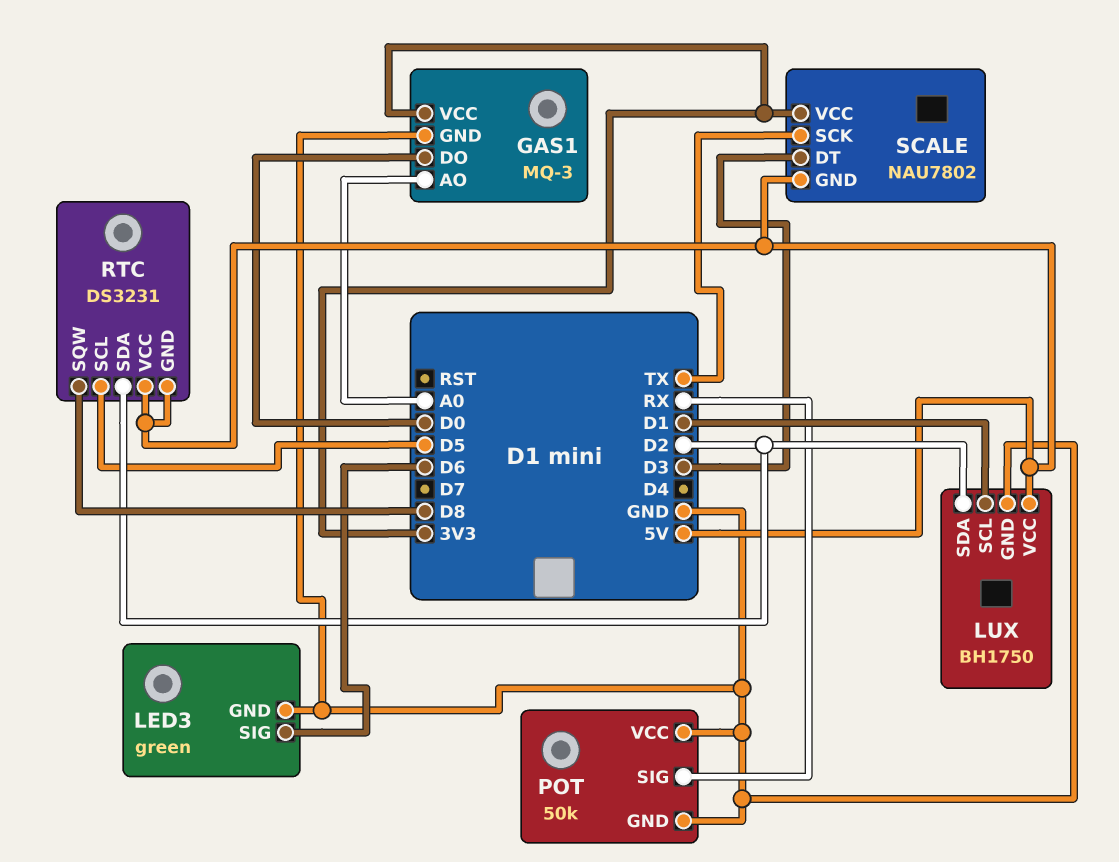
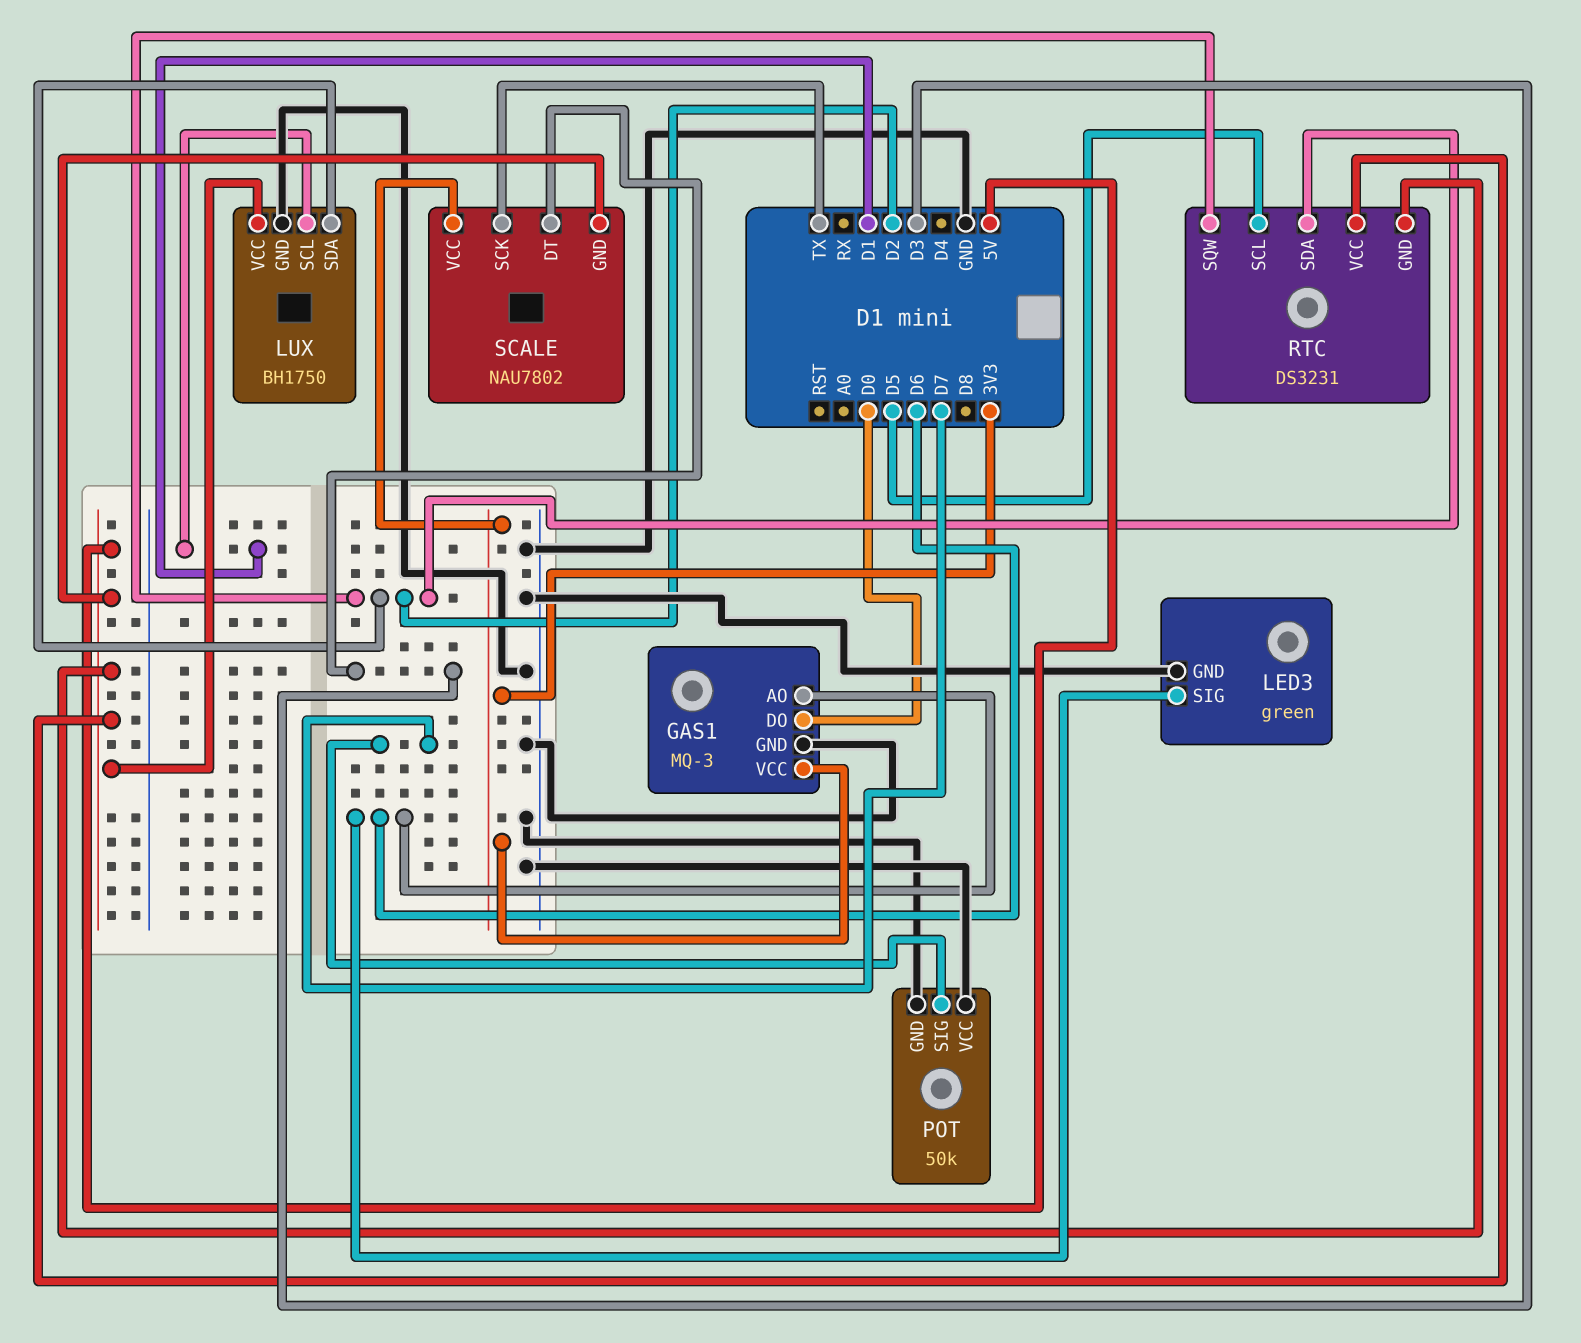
GAS1 pin AO: A0 -> D6
POT pin SIG: RX -> D7
RTC pin SQW: D8 -> D2

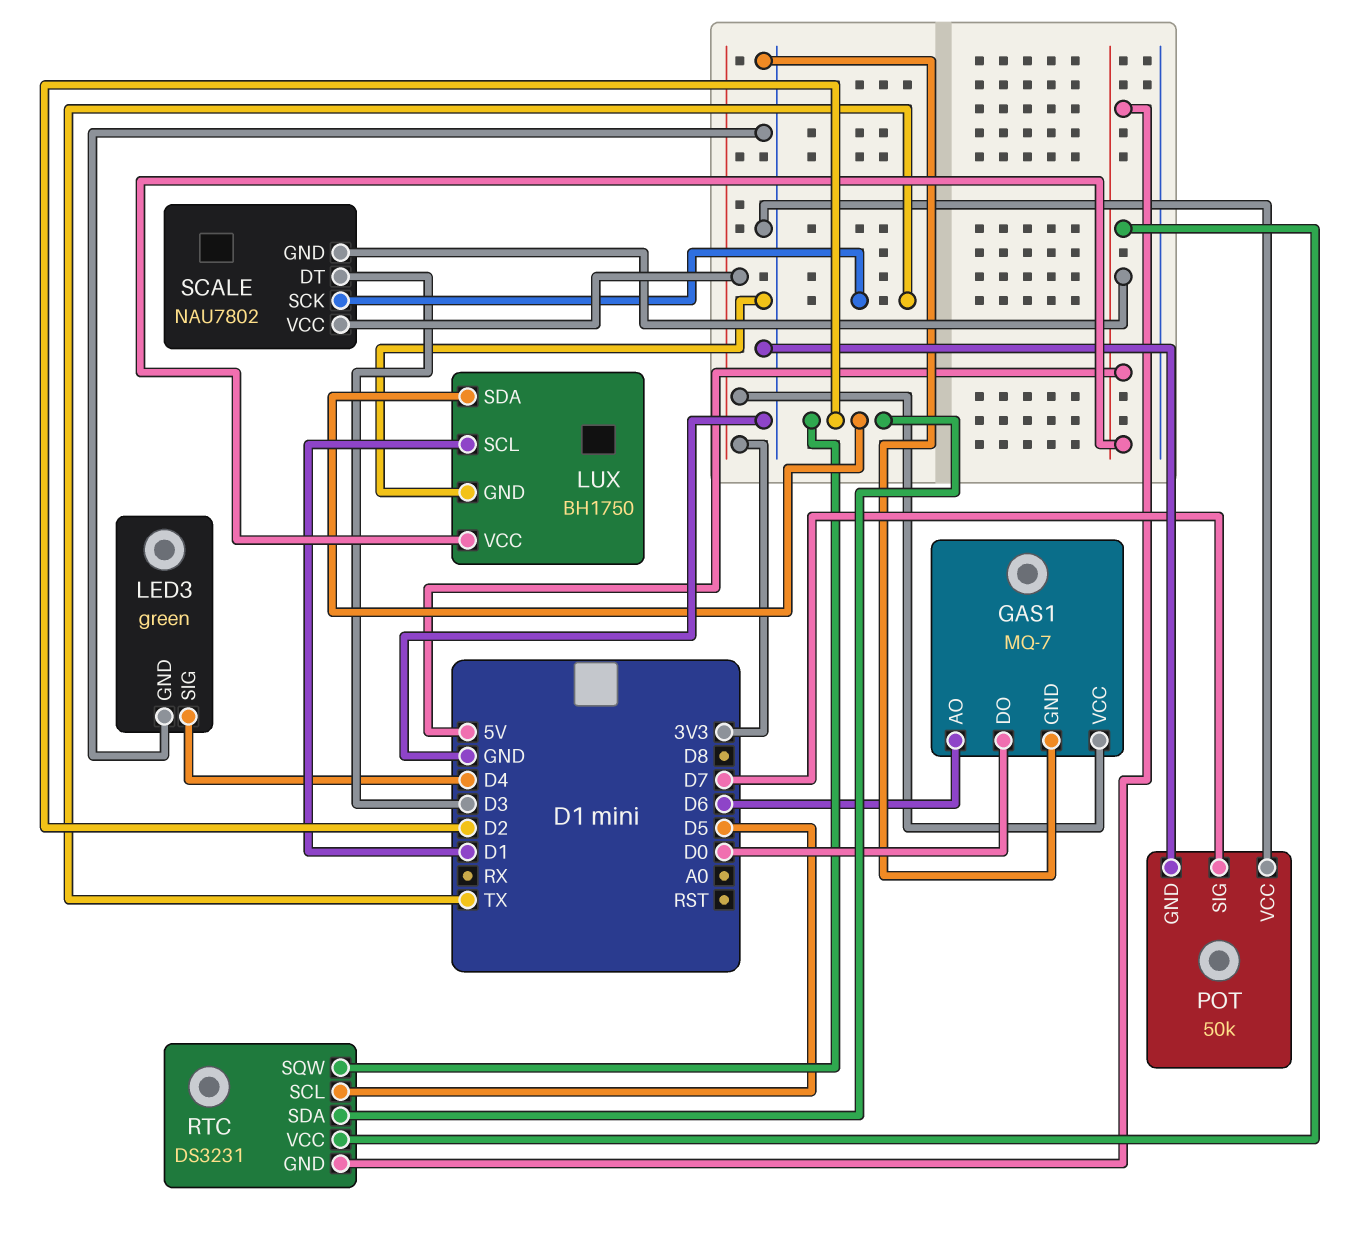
GAS1: MQ-3 -> MQ-7
LED3 pin SIG: D6 -> D4

